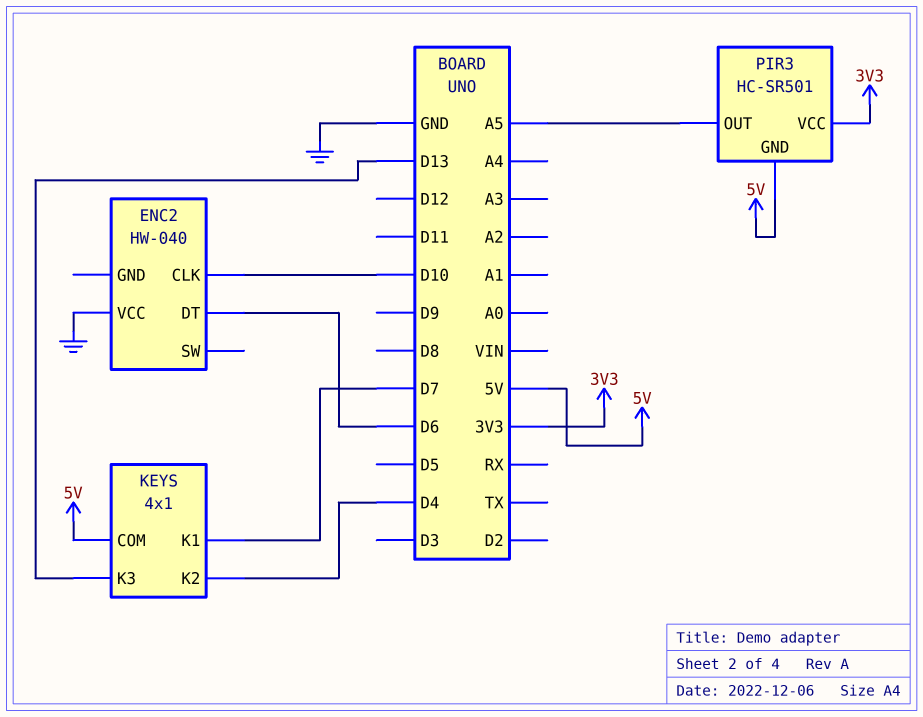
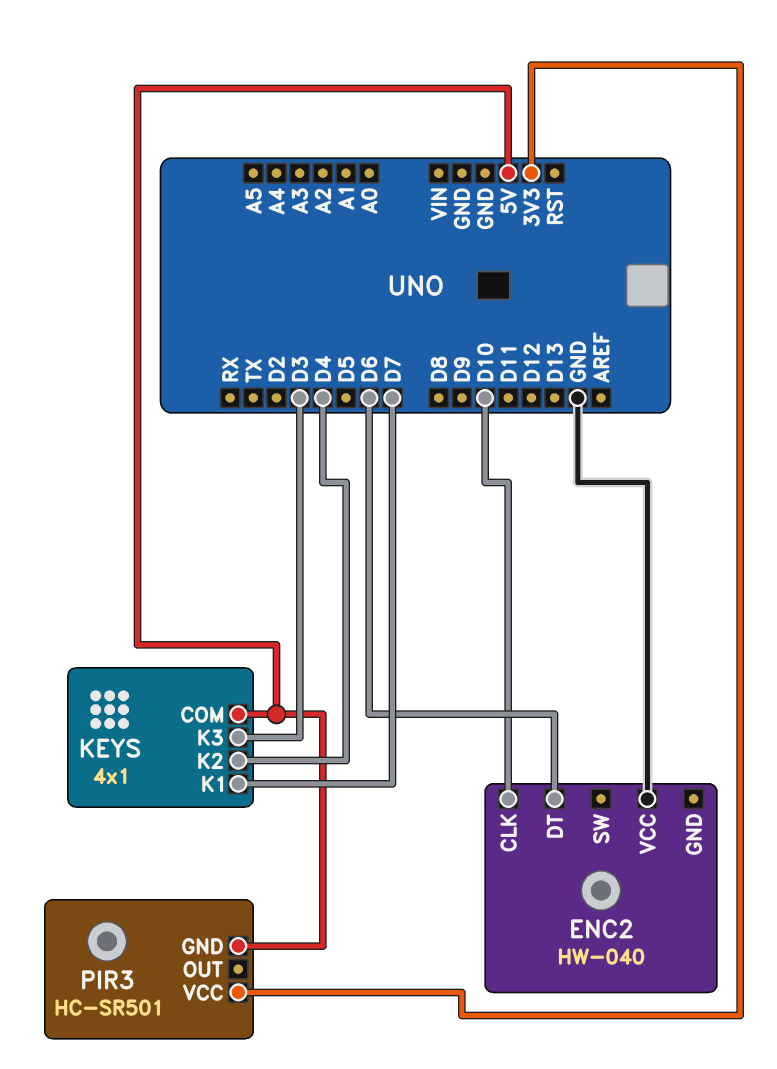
KEYS pin K3: D13 -> D3
PIR3 pin OUT: A5 -> none

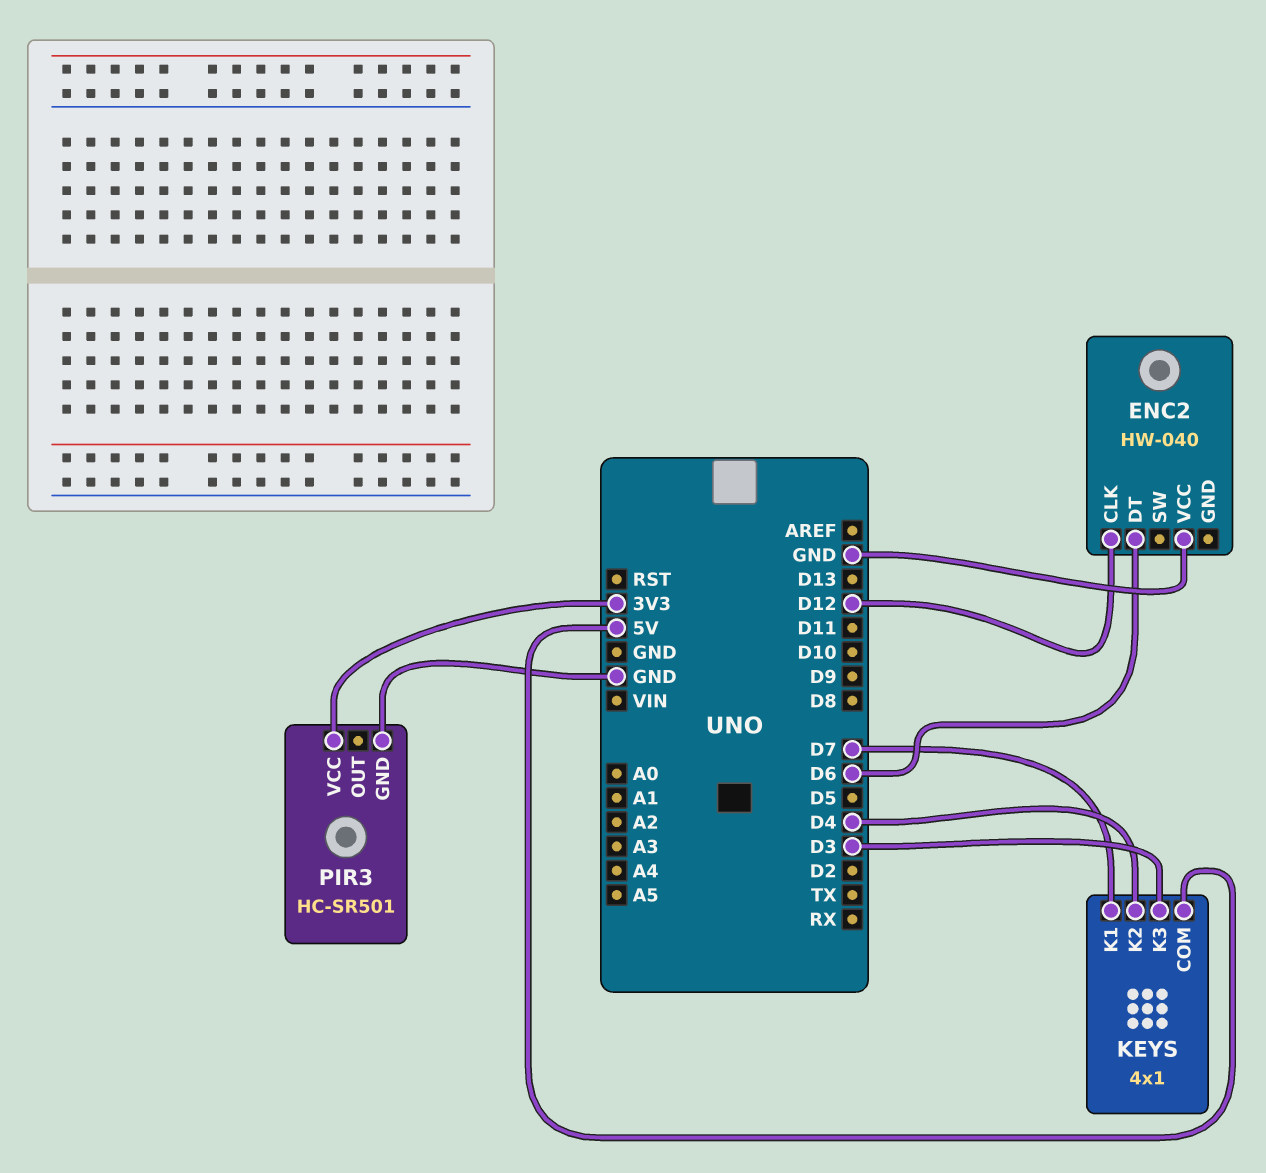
ENC2 pin CLK: D10 -> D12
PIR3 pin GND: 5V -> GND

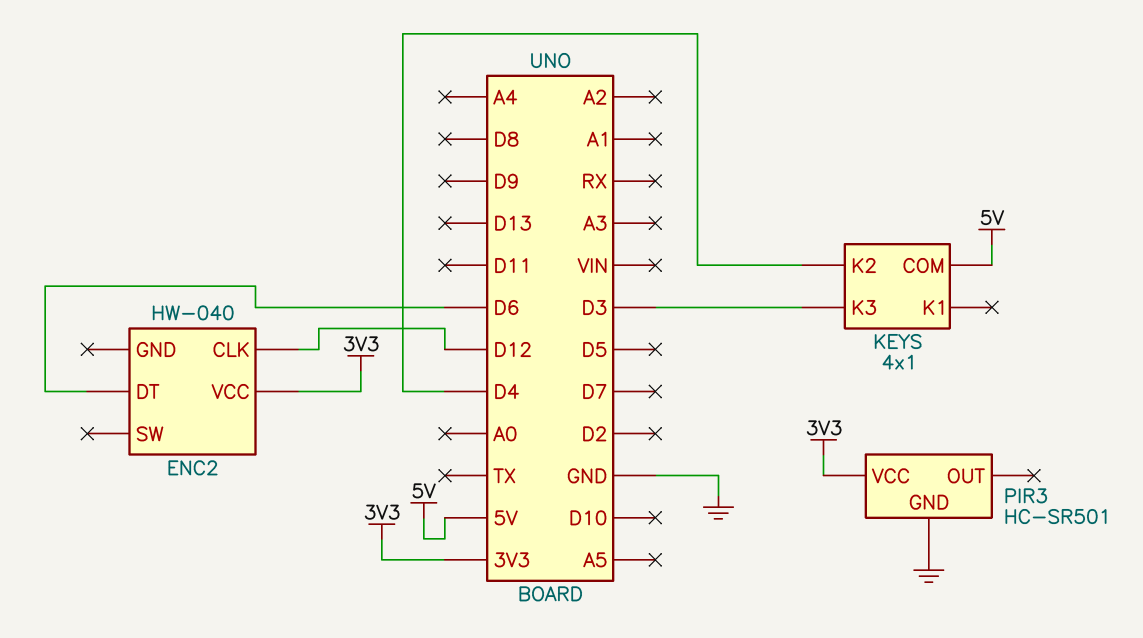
ENC2 pin VCC: GND -> 3V3
KEYS pin K1: D7 -> none

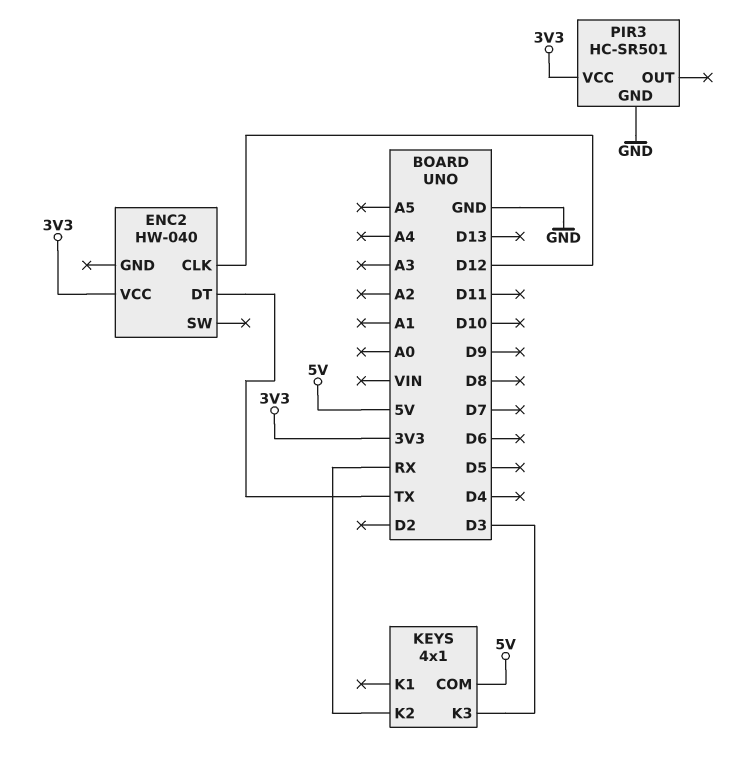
ENC2 pin DT: D6 -> TX
KEYS pin K2: D4 -> RX

